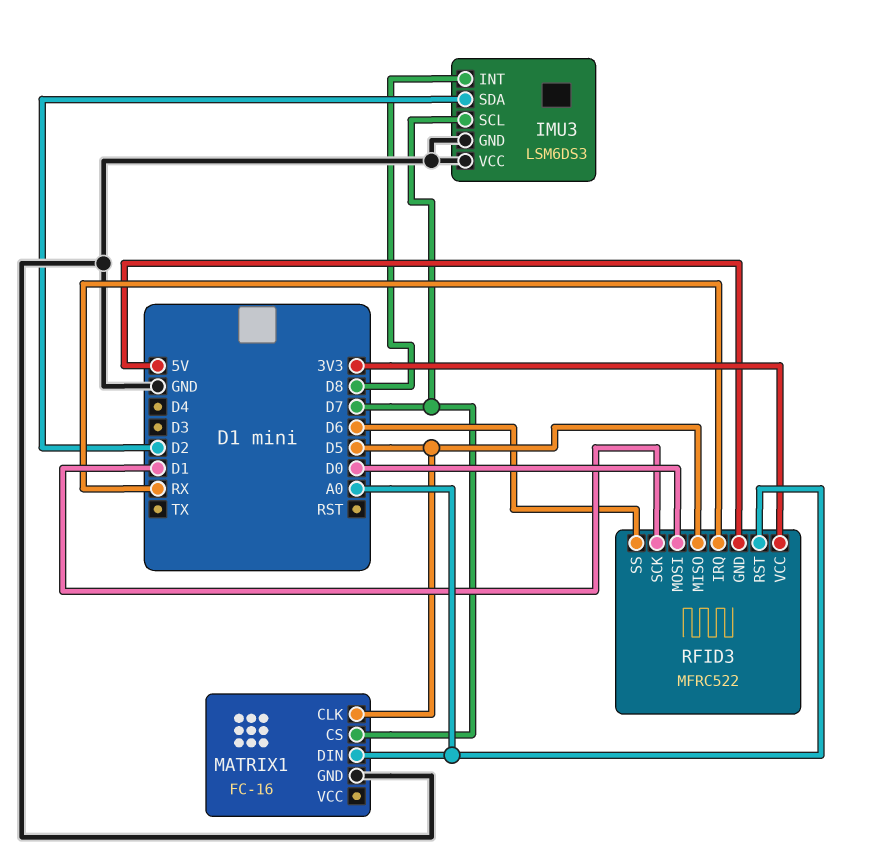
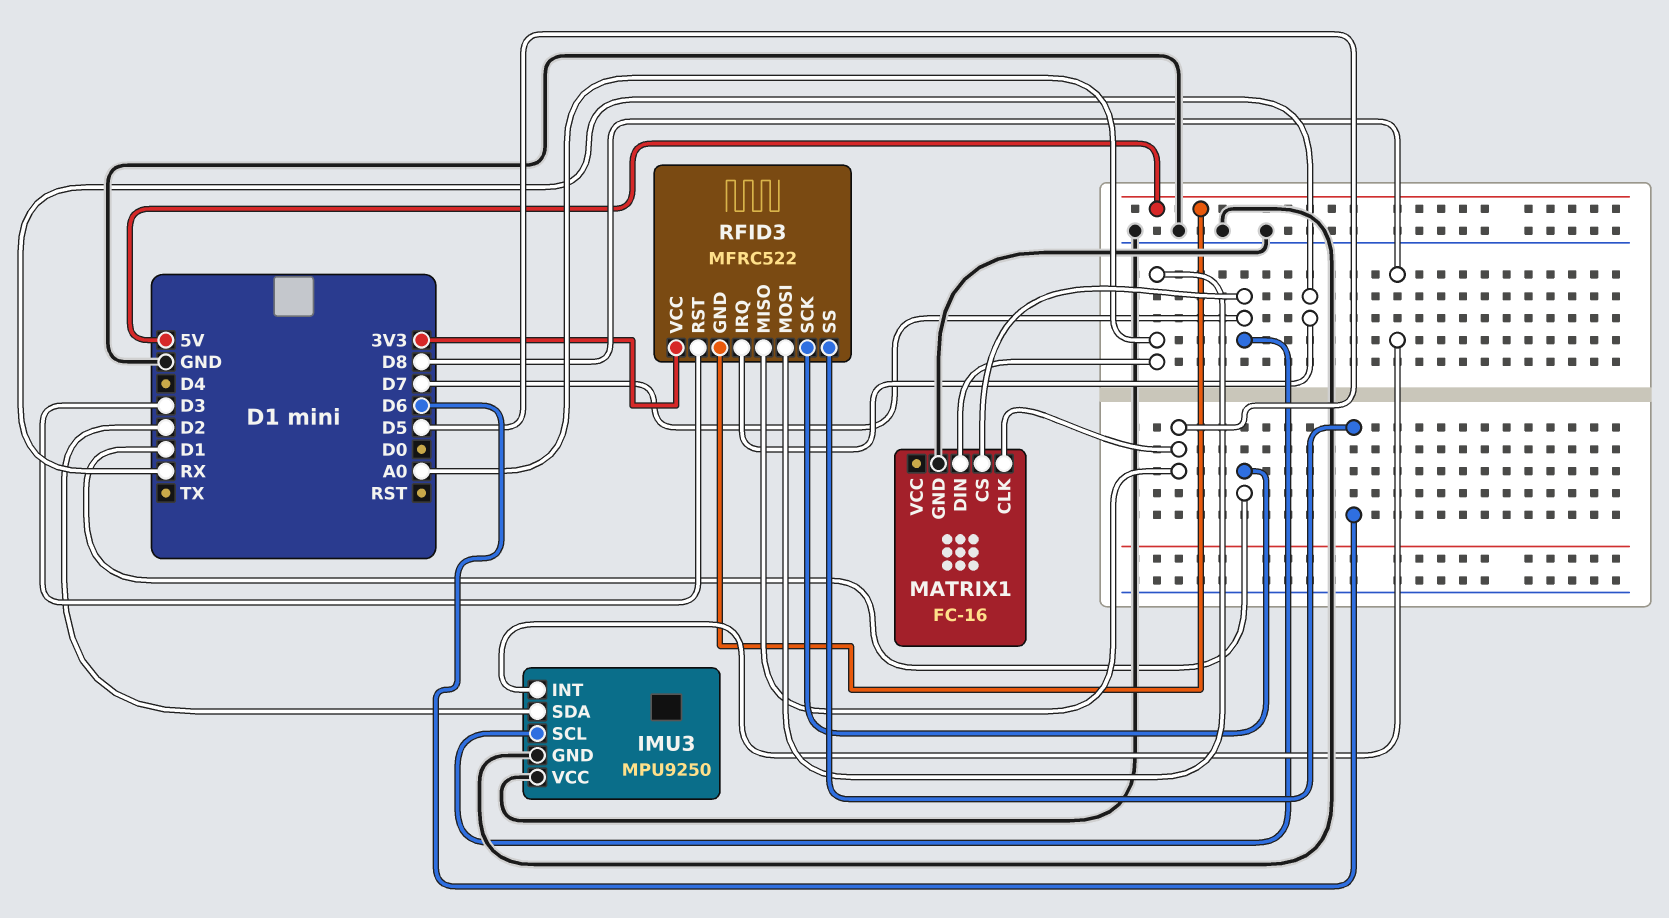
IMU3: LSM6DS3 -> MPU9250
RFID3 pin MOSI: D0 -> A0
RFID3 pin RST: A0 -> D3

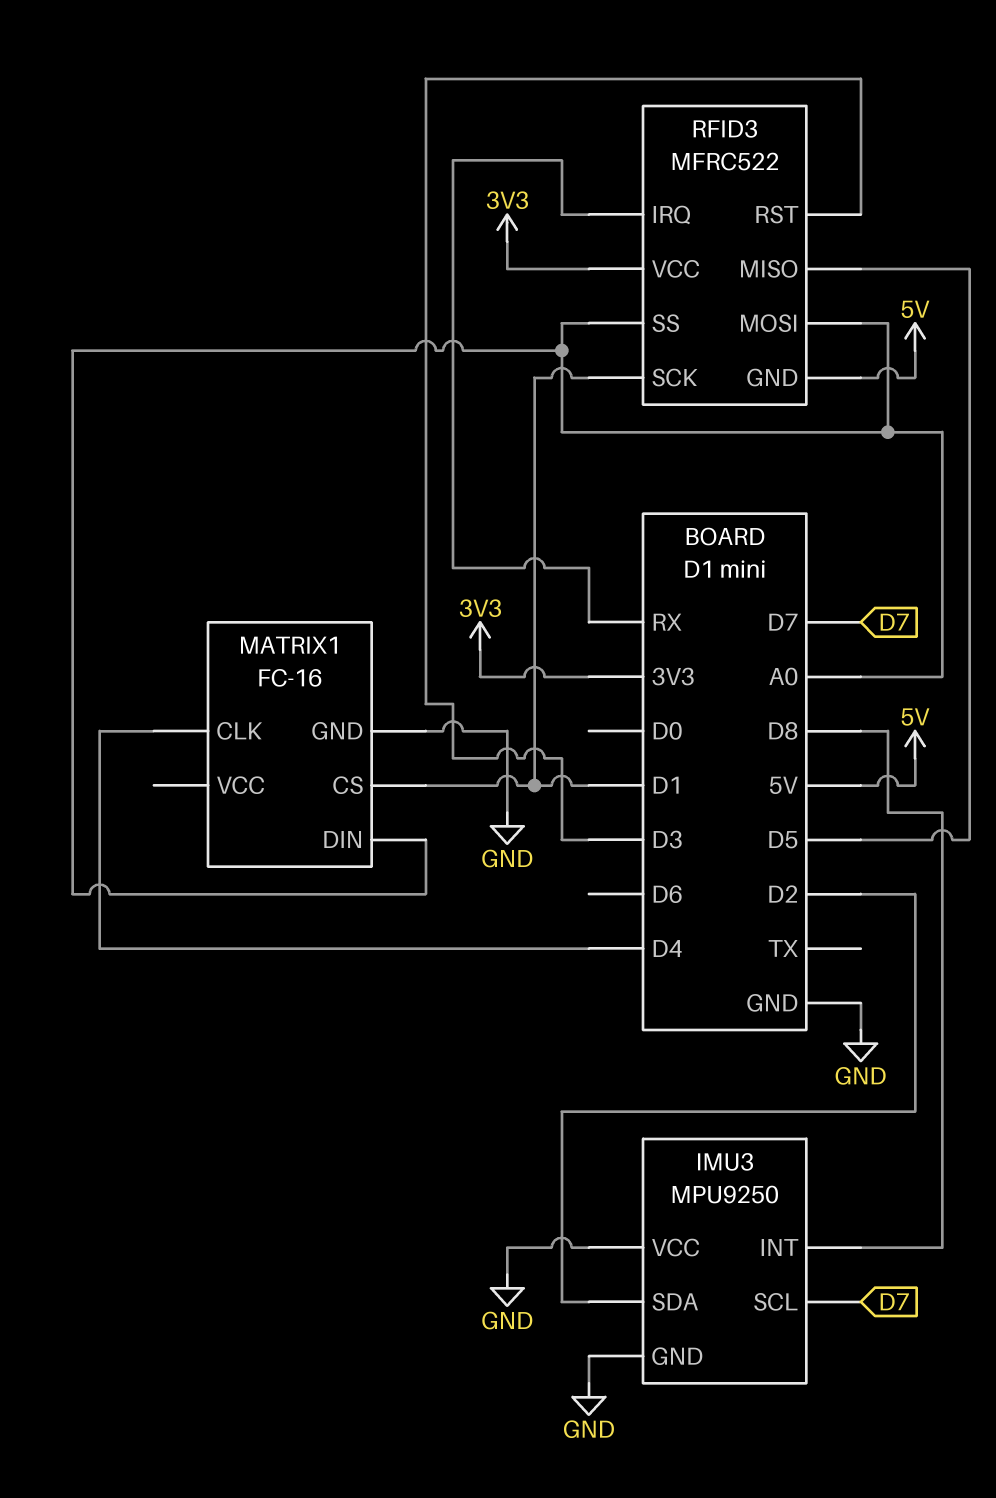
MATRIX1 pin CLK: D5 -> D4
MATRIX1 pin CS: D7 -> D1
RFID3 pin SS: D6 -> A0

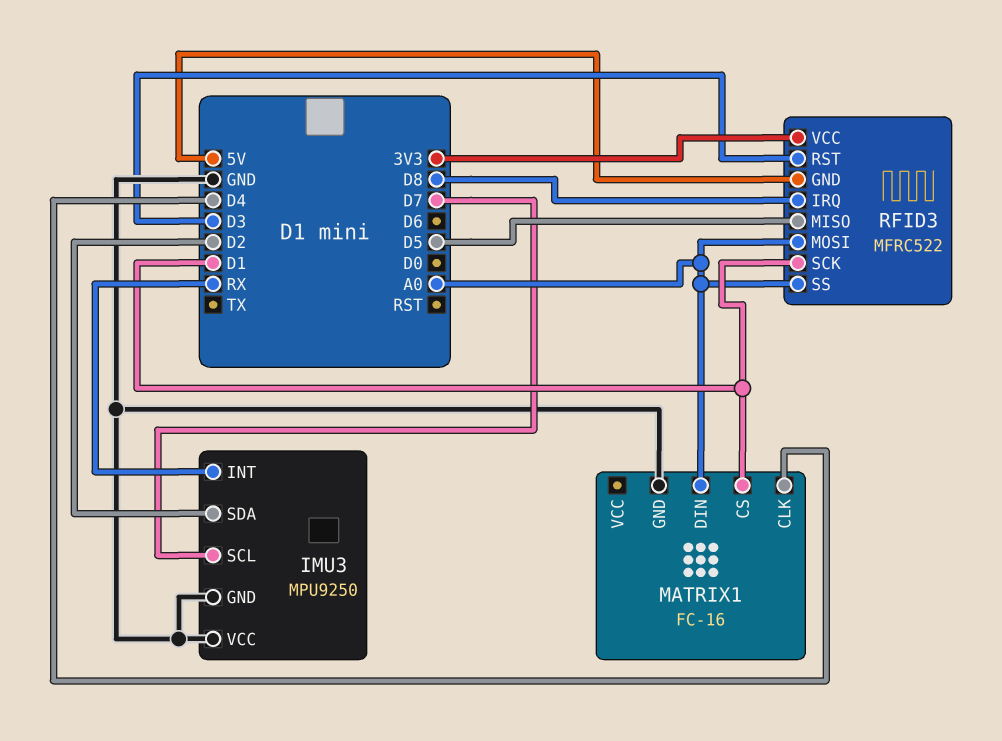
IMU3 pin INT: D8 -> RX
RFID3 pin IRQ: RX -> D8

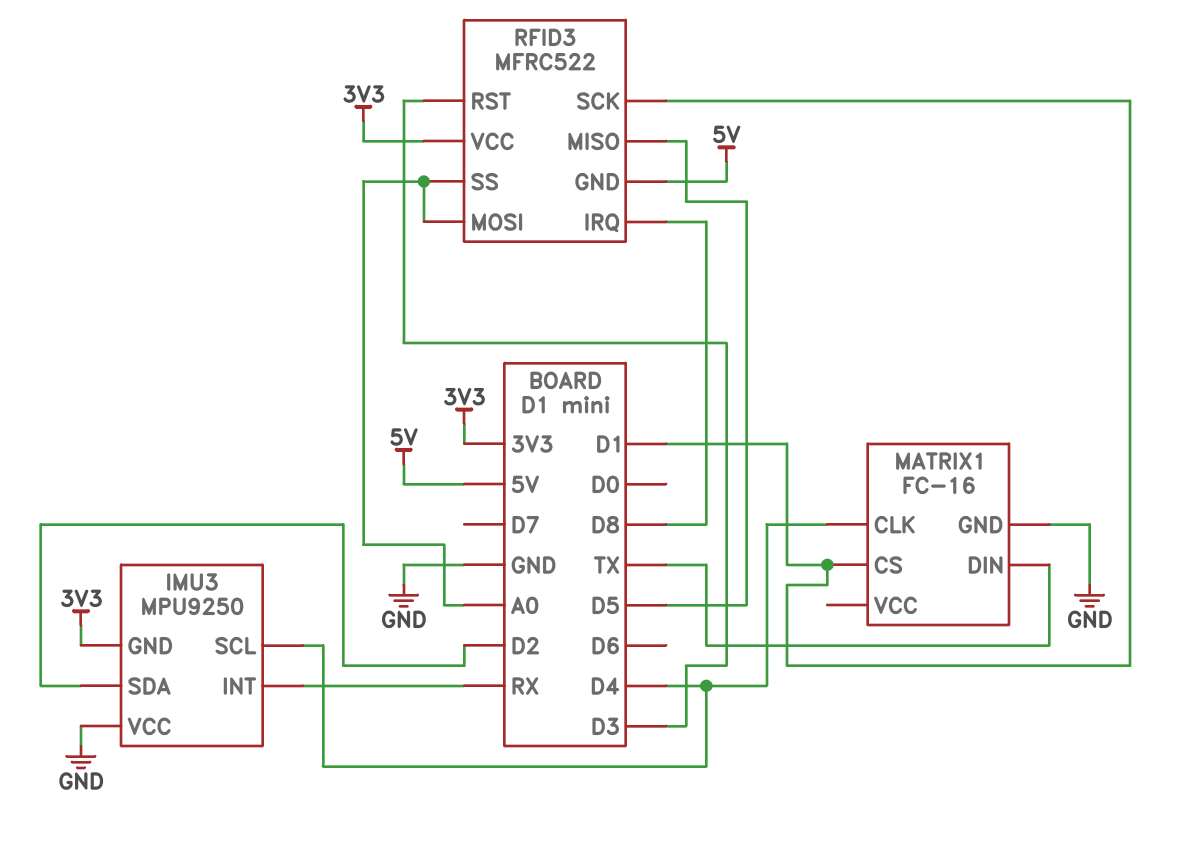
IMU3 pin GND: GND -> 3V3
IMU3 pin SCL: D7 -> D4
MATRIX1 pin DIN: A0 -> TX

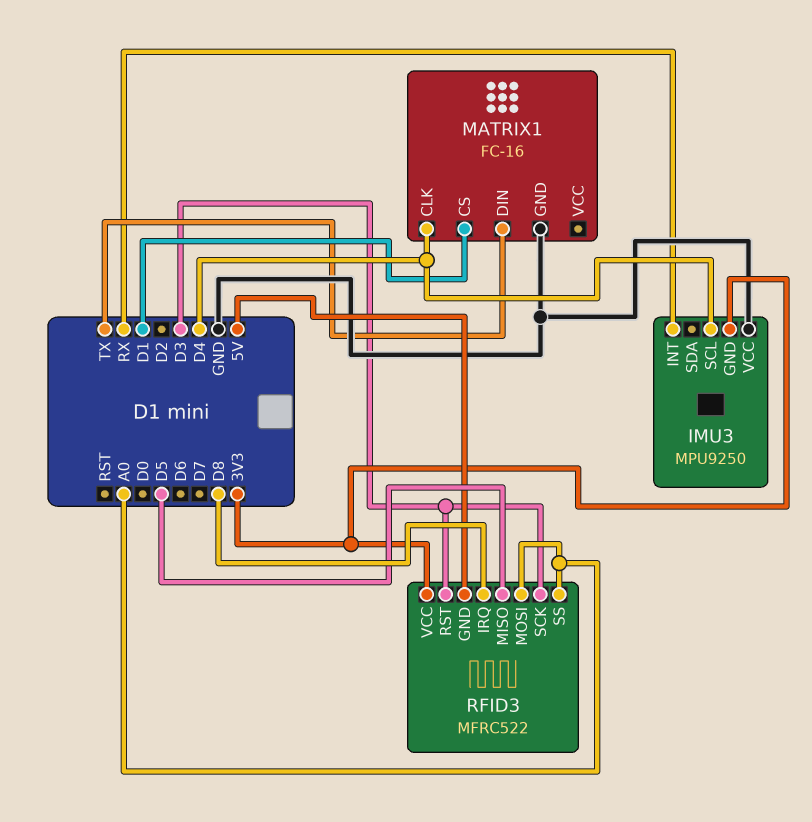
IMU3 pin SDA: D2 -> none
RFID3 pin SCK: D1 -> D3

